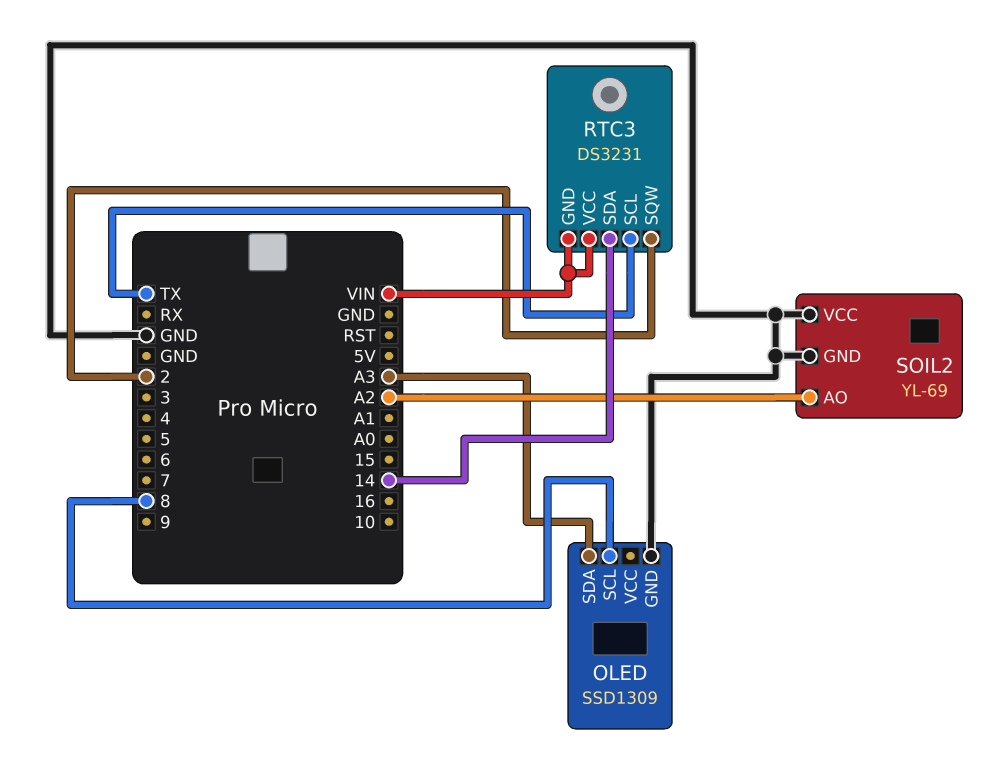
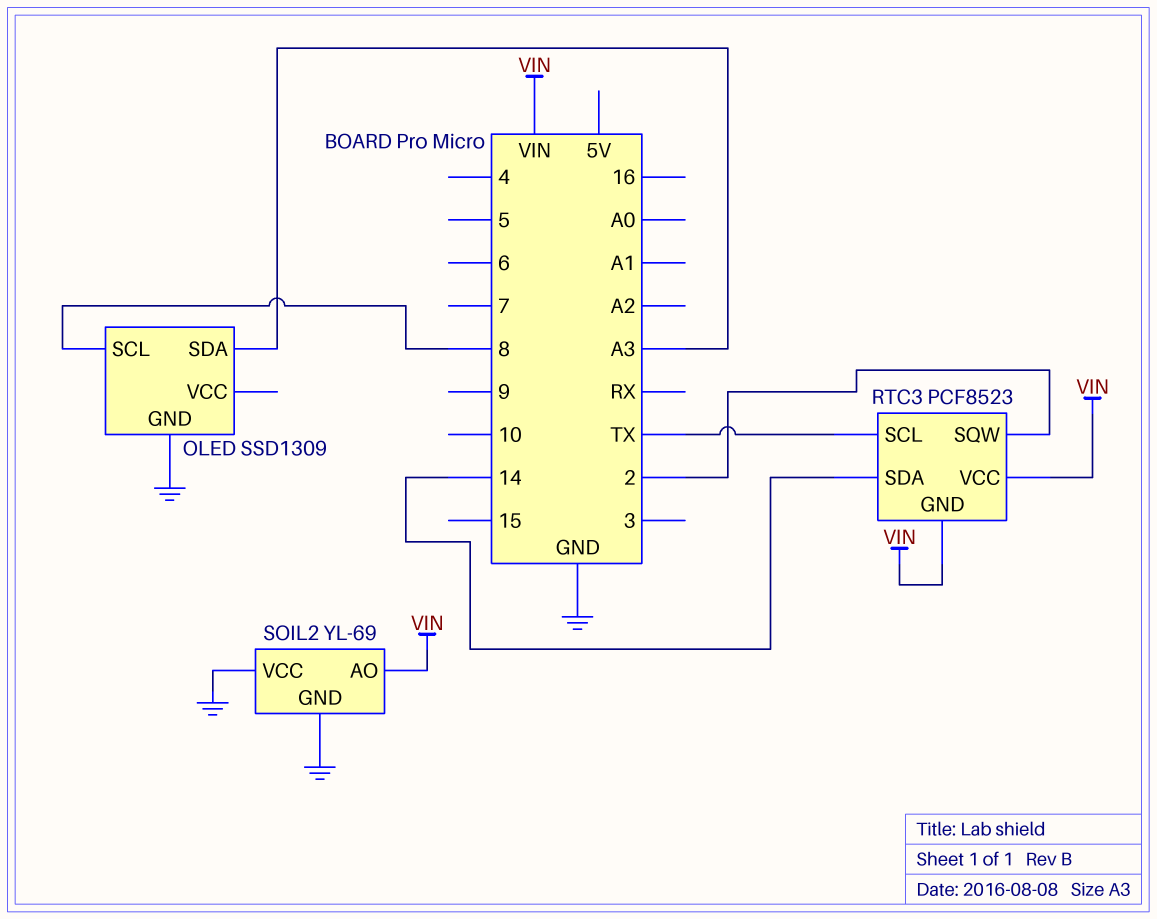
RTC3: DS3231 -> PCF8523
SOIL2 pin AO: A2 -> VIN

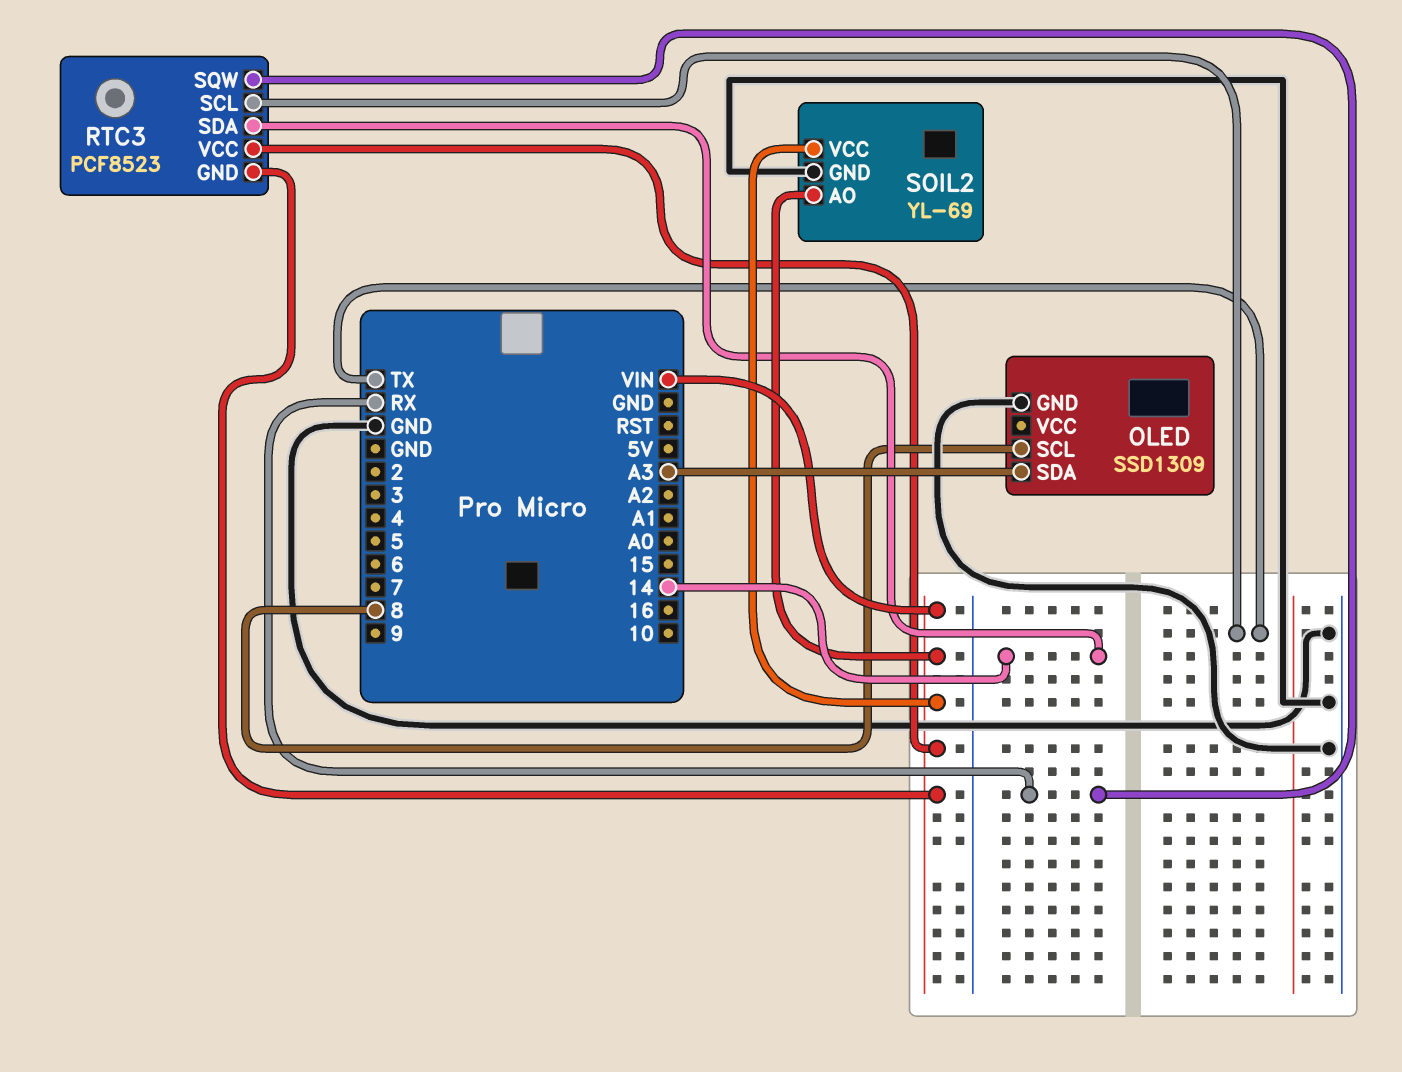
RTC3 pin SQW: 2 -> RX
SOIL2 pin VCC: GND -> VIN

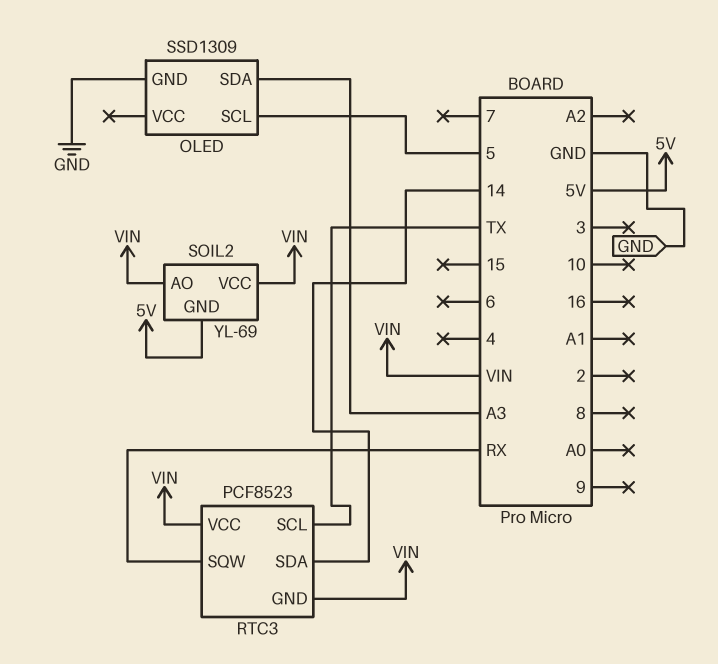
OLED pin SCL: 8 -> 5
SOIL2 pin GND: GND -> 5V

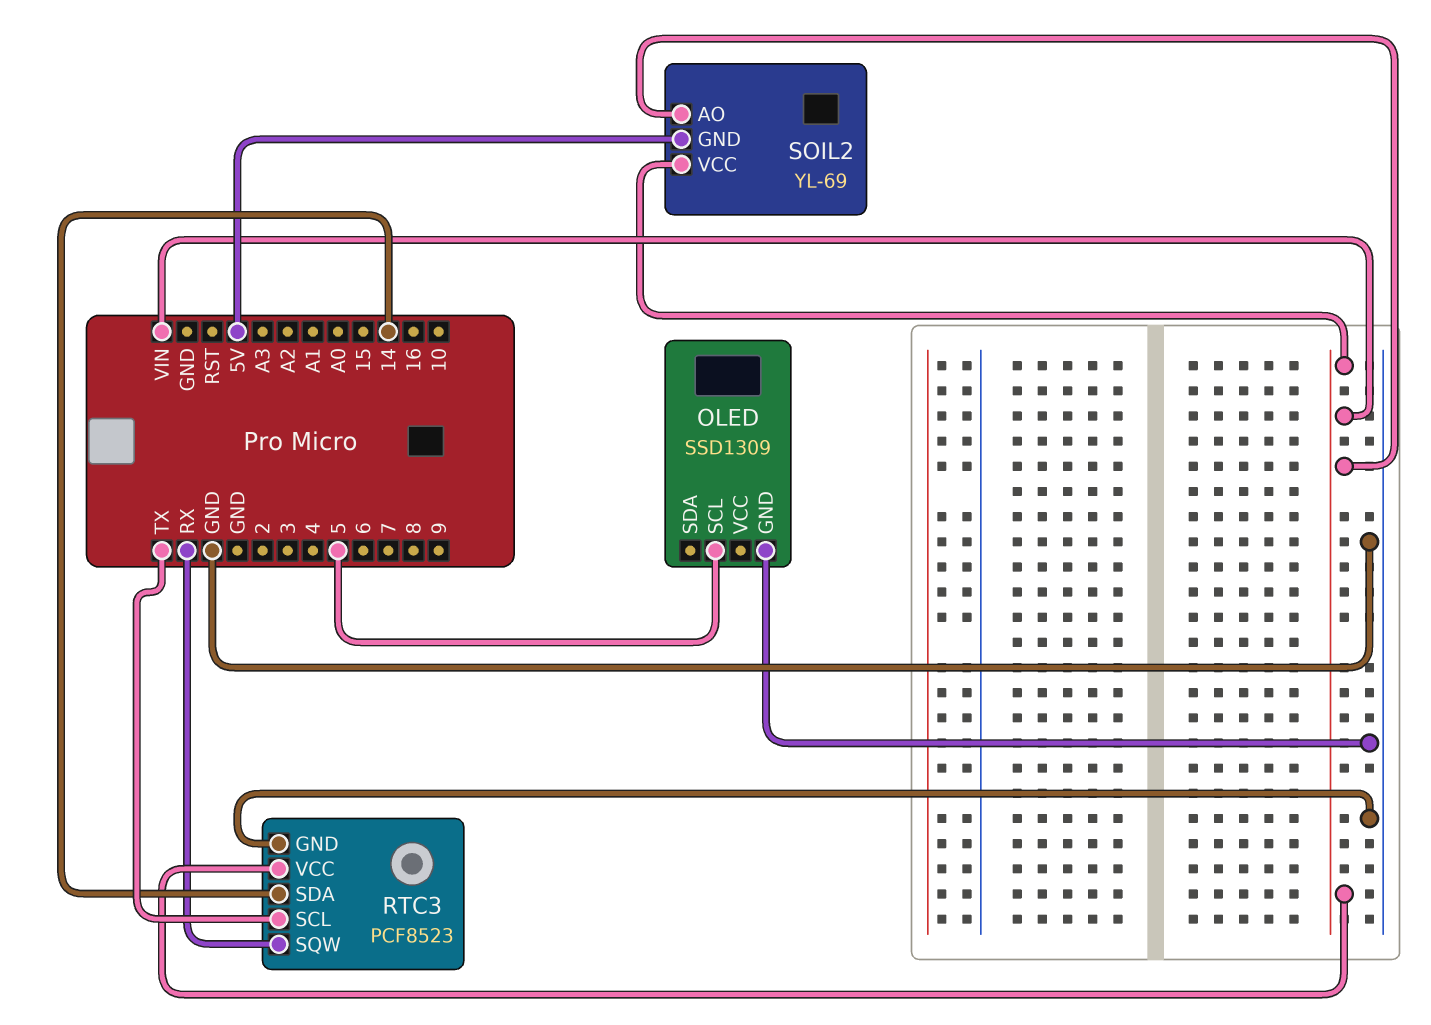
OLED pin SDA: A3 -> none
RTC3 pin GND: VIN -> GND

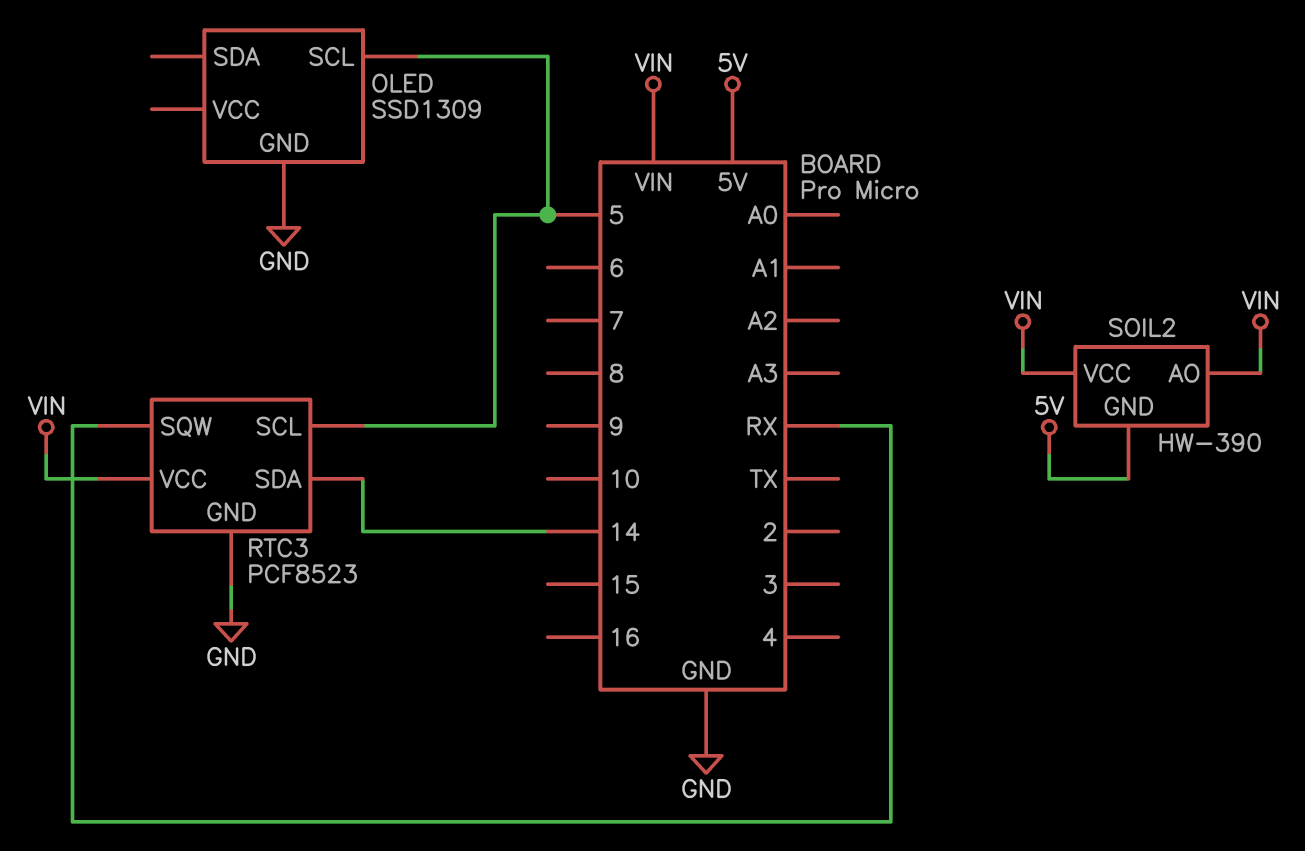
RTC3 pin SCL: TX -> 5
SOIL2: YL-69 -> HW-390

